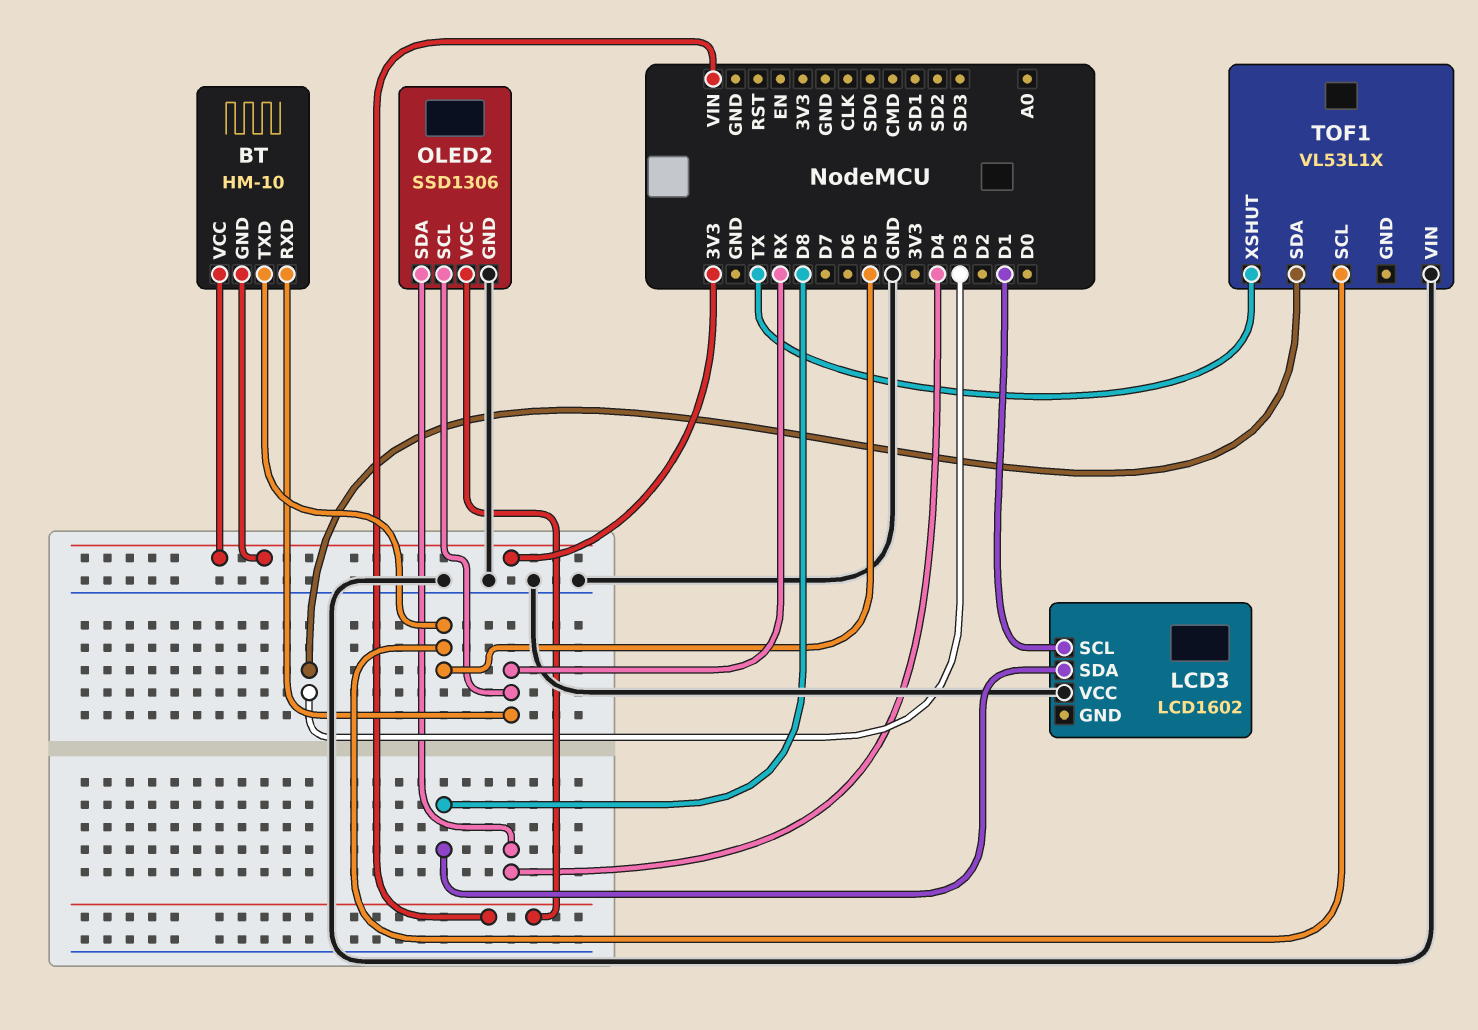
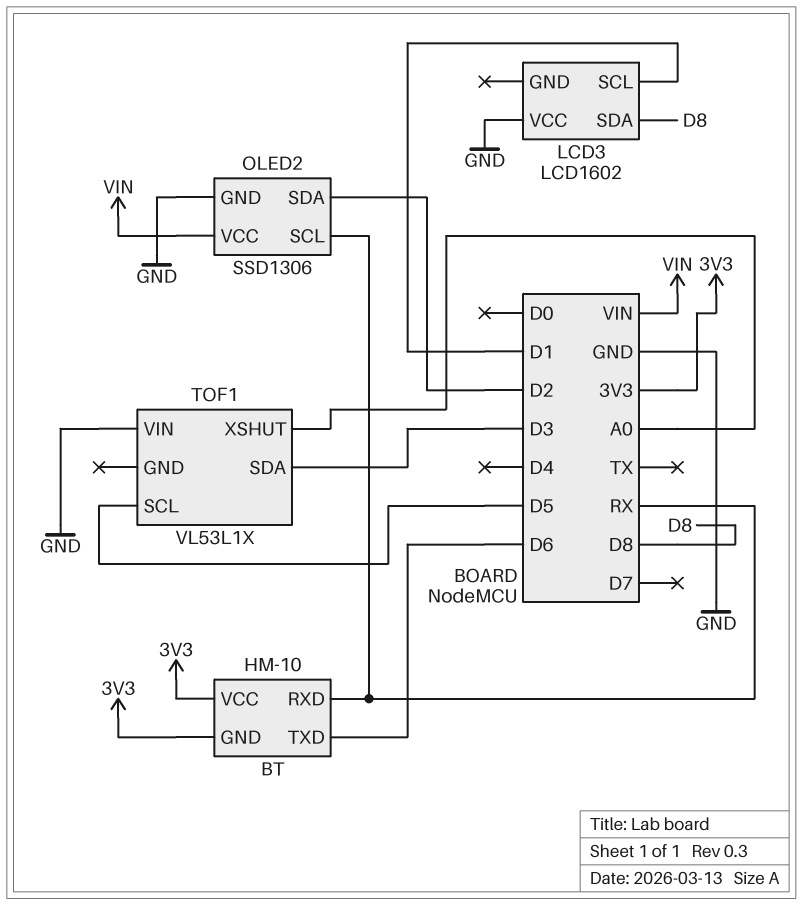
BT pin TXD: D5 -> D6
OLED2 pin SDA: D4 -> D2
TOF1 pin XSHUT: TX -> A0

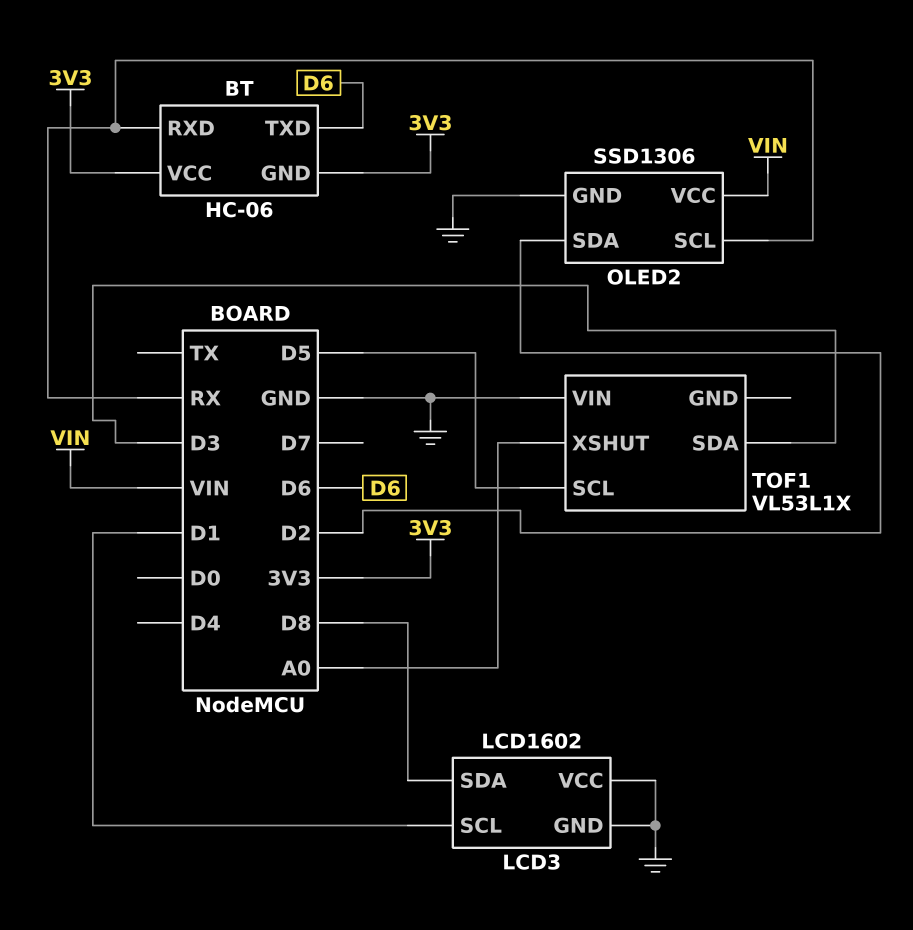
BT: HM-10 -> HC-06
LCD3 pin GND: none -> GND

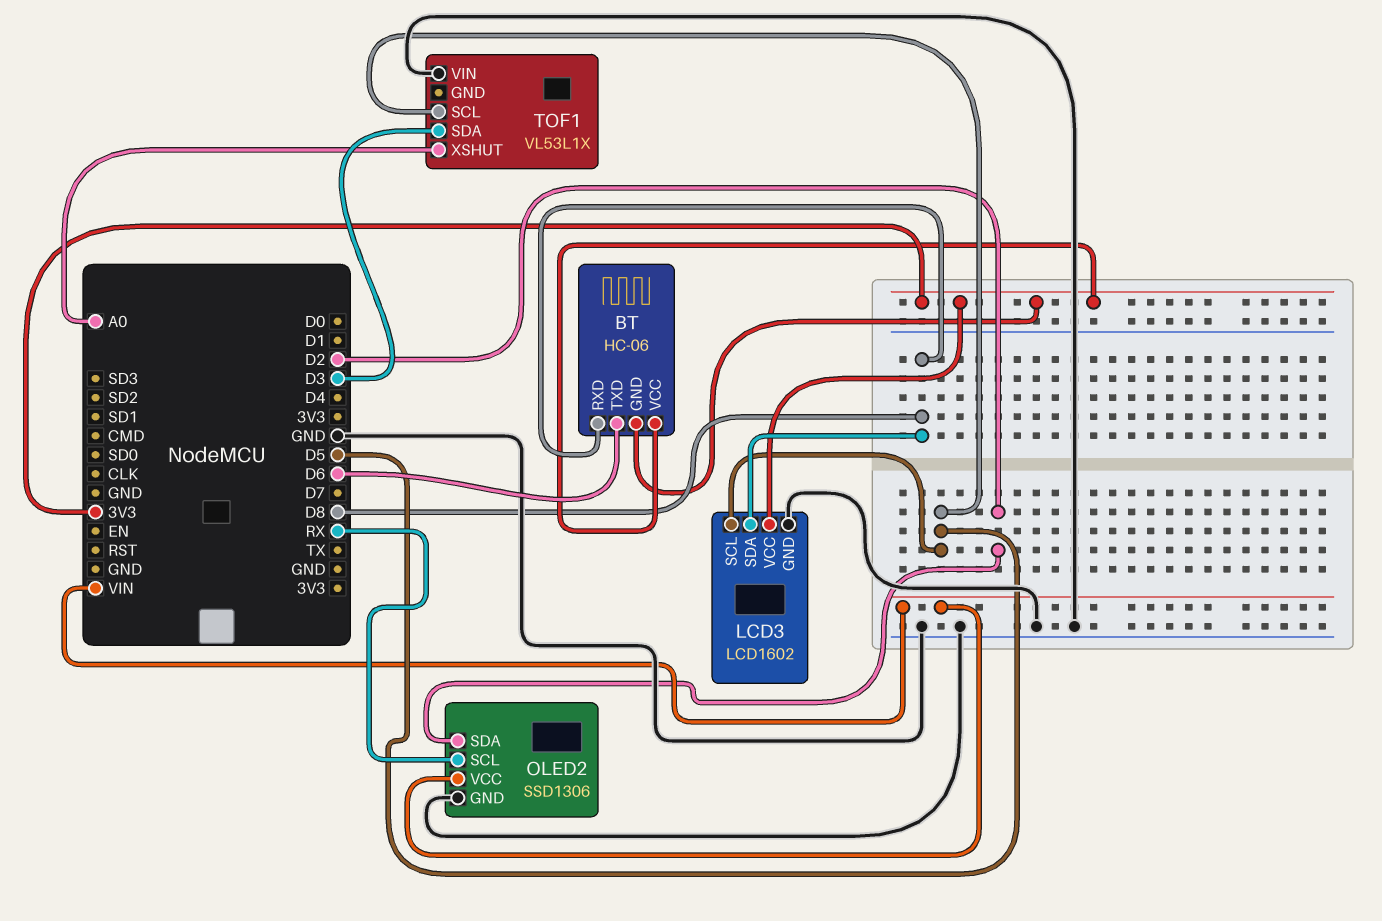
BT pin RXD: RX -> D8
LCD3 pin SCL: D1 -> D5
LCD3 pin VCC: GND -> 3V3

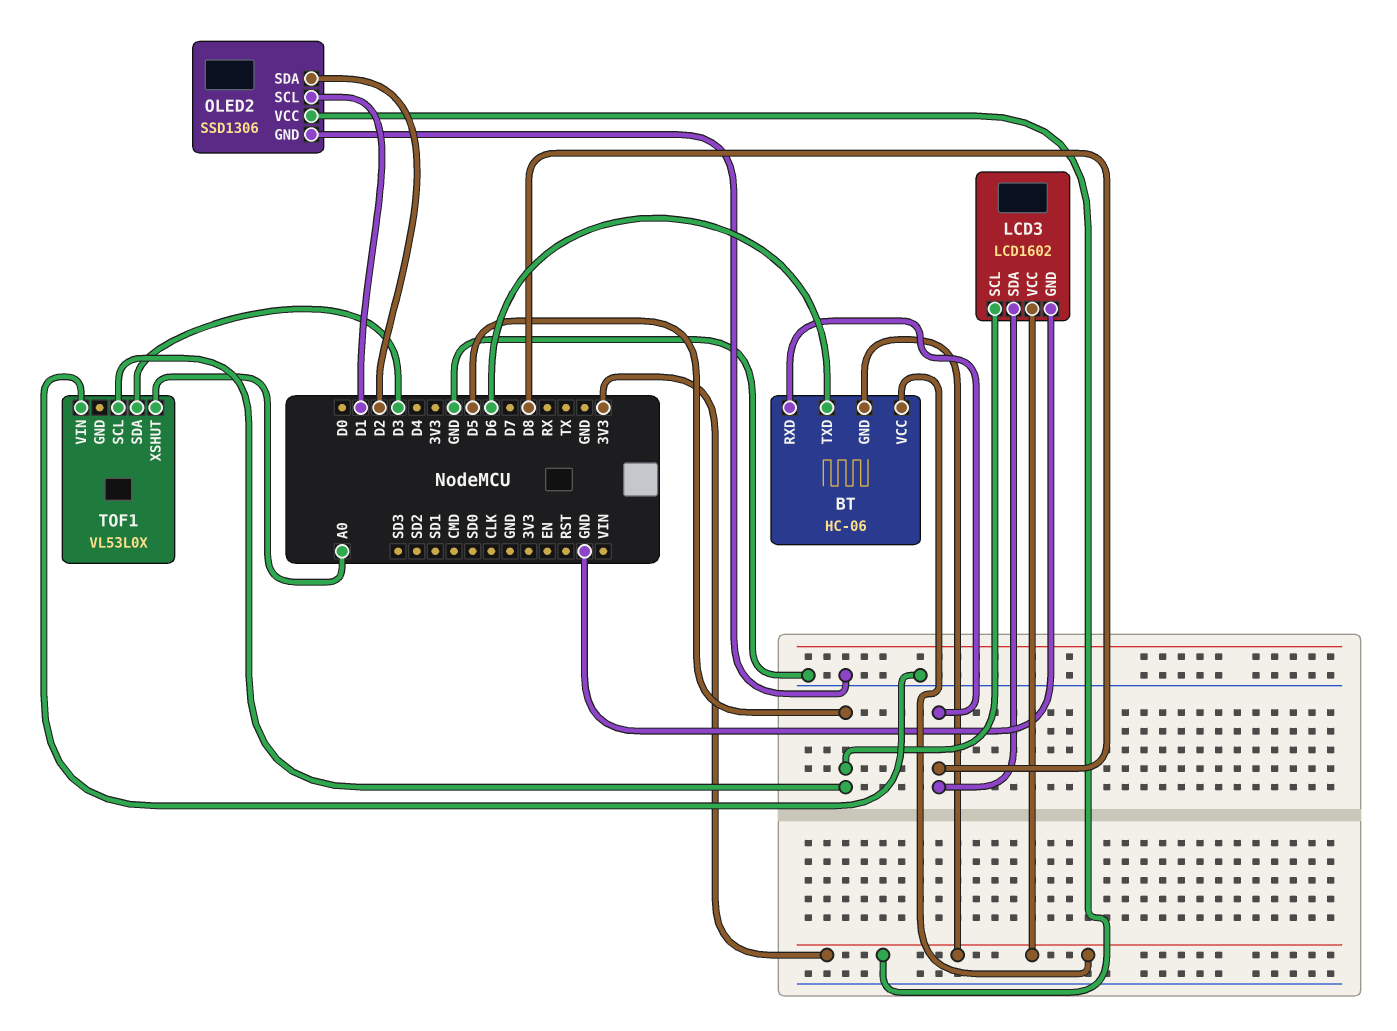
OLED2 pin SCL: RX -> D1
OLED2 pin VCC: VIN -> 3V3
TOF1: VL53L1X -> VL53L0X

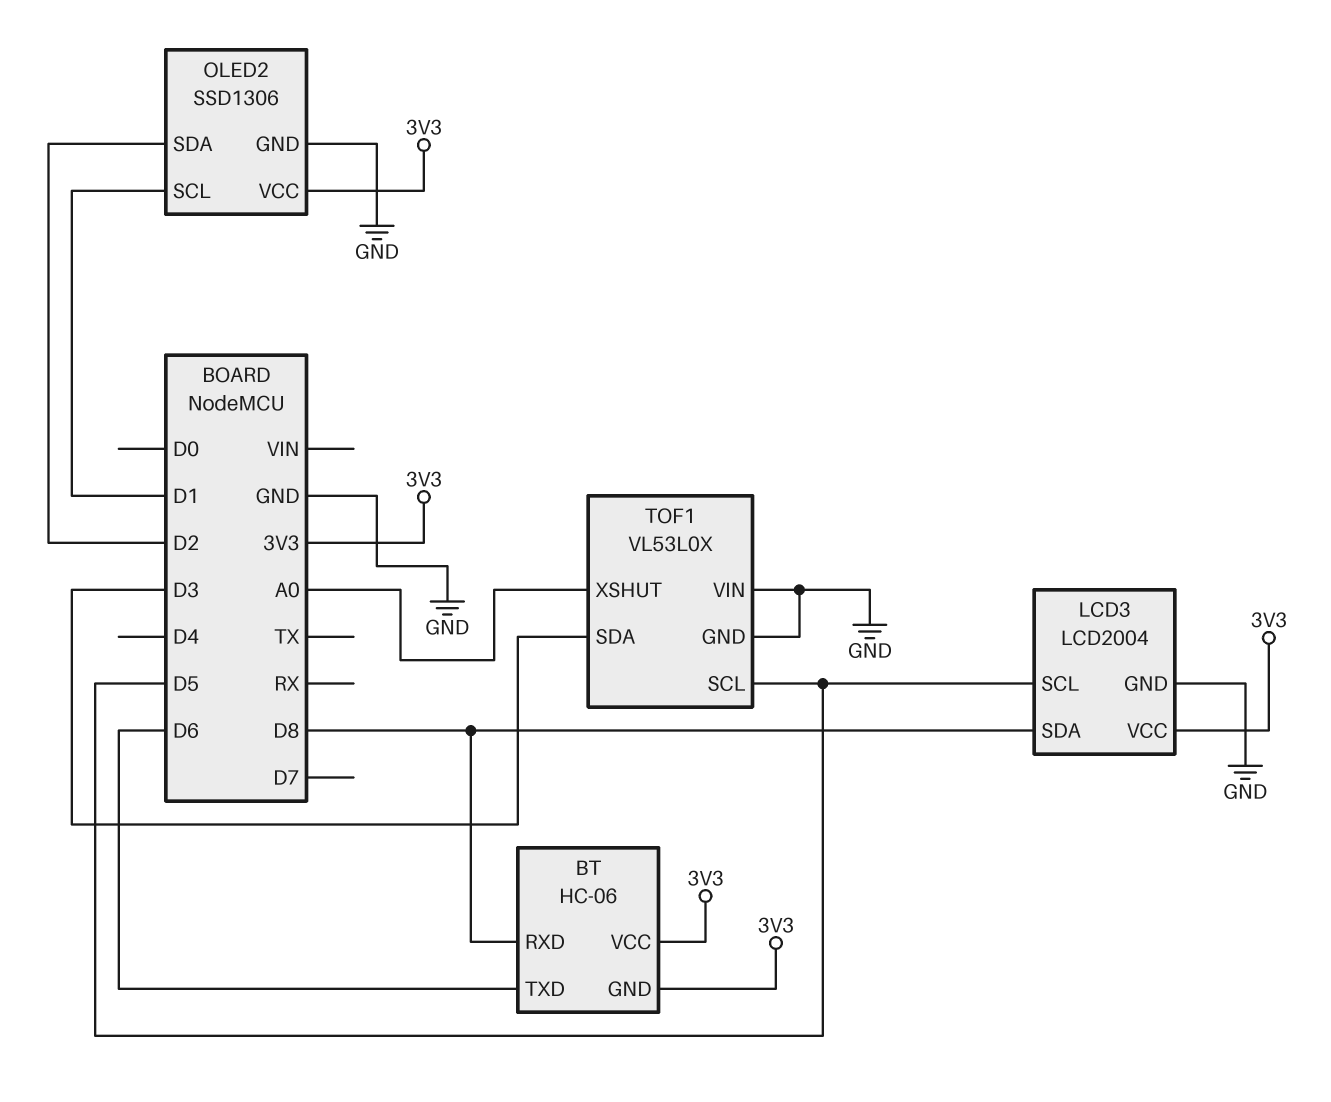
LCD3: LCD1602 -> LCD2004
TOF1 pin GND: none -> GND

